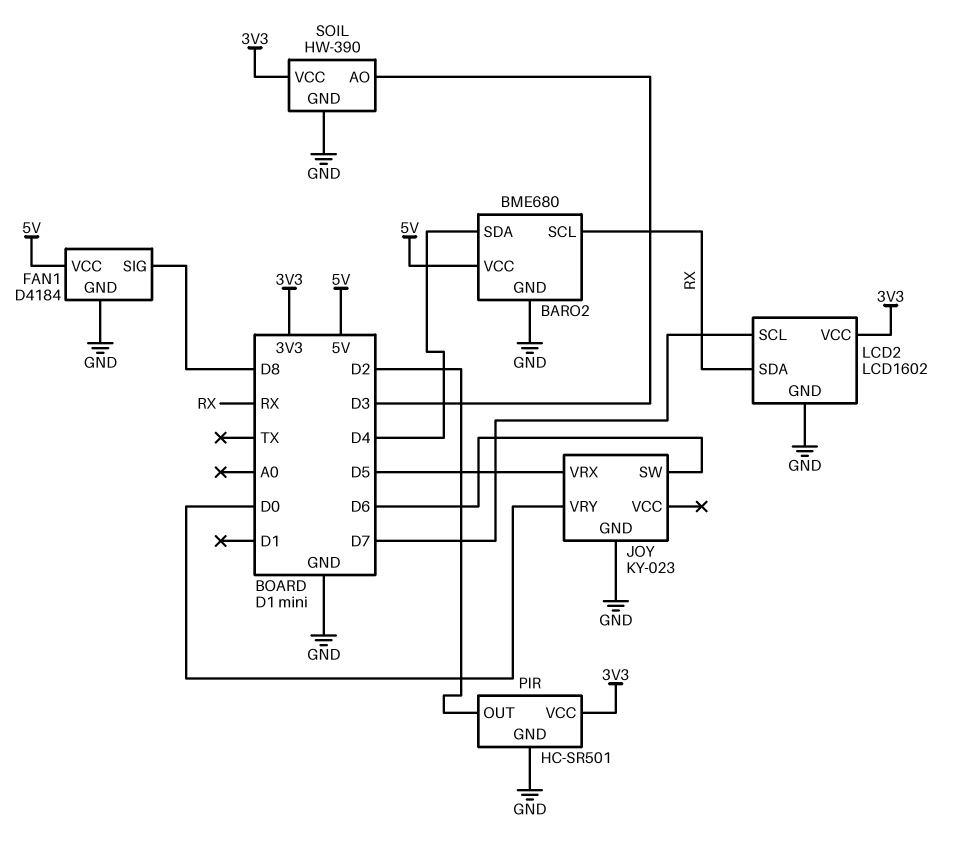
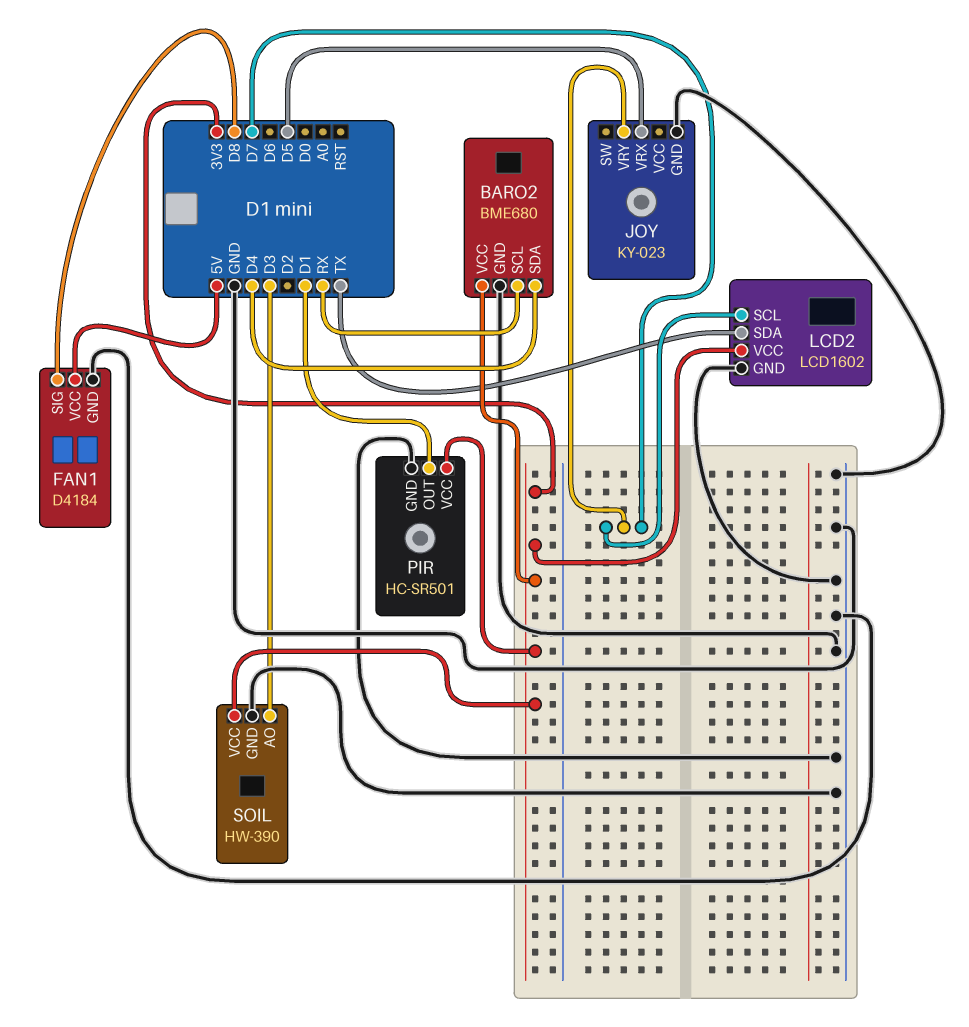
BARO2 pin VCC: 5V -> 3V3
JOY pin SW: D6 -> none
JOY pin VRY: D0 -> D7
LCD2 pin SDA: RX -> TX
PIR pin OUT: D2 -> D1

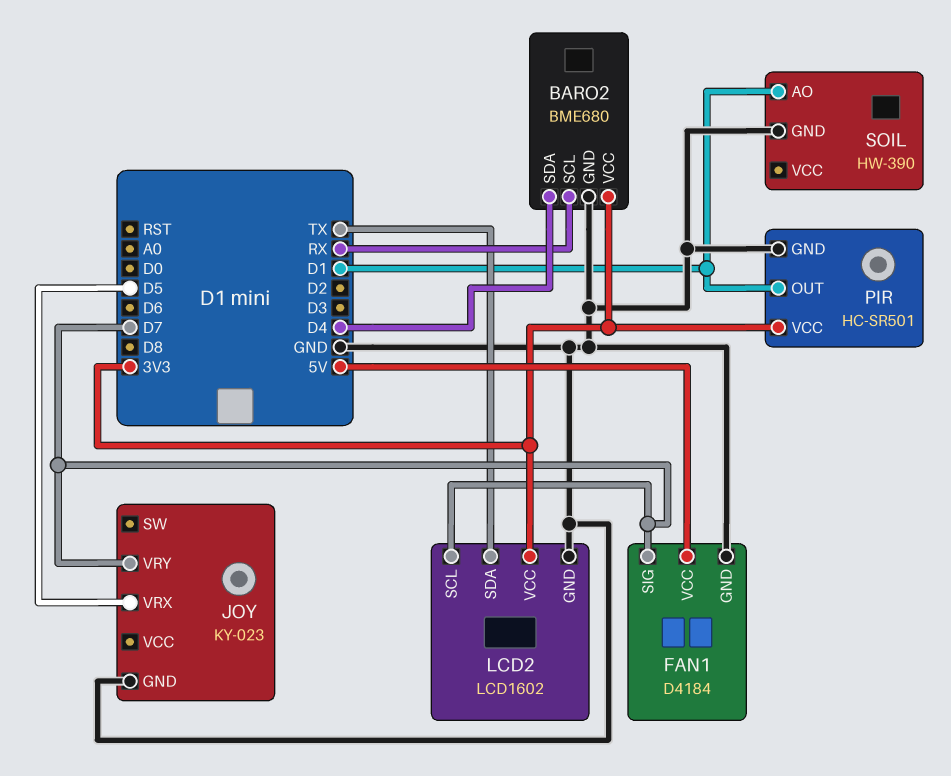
FAN1 pin SIG: D8 -> D7
SOIL pin AO: D3 -> D1
SOIL pin VCC: 3V3 -> none

